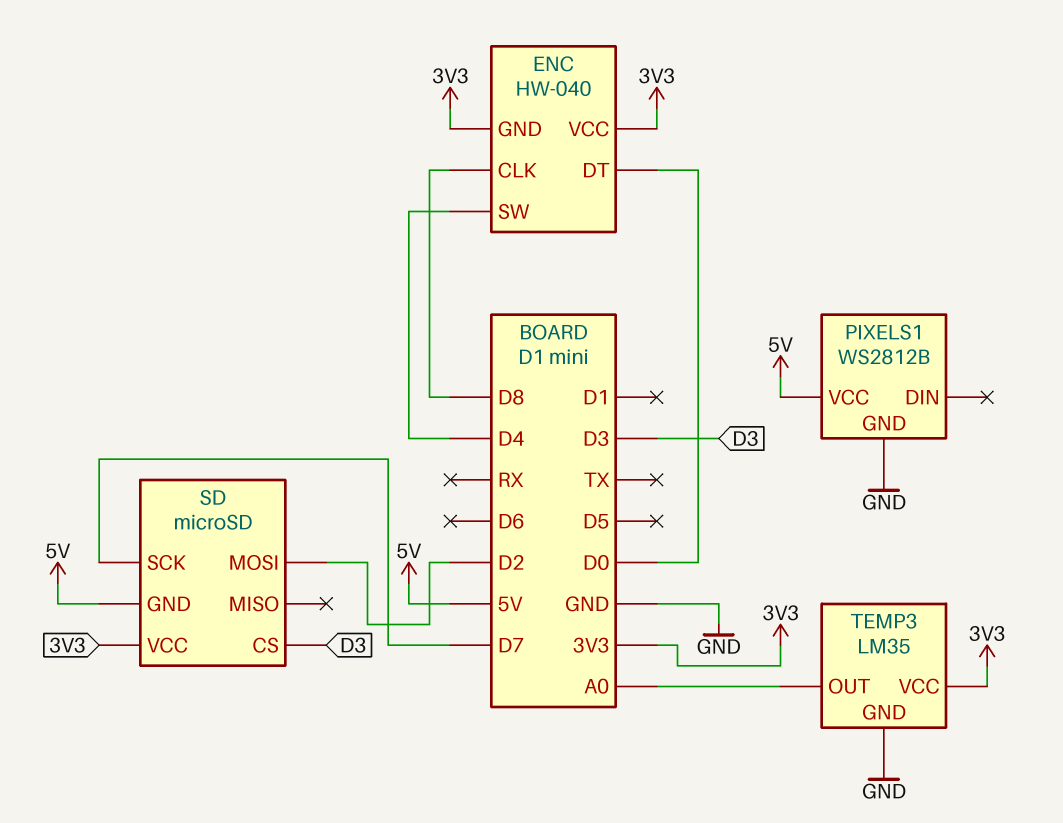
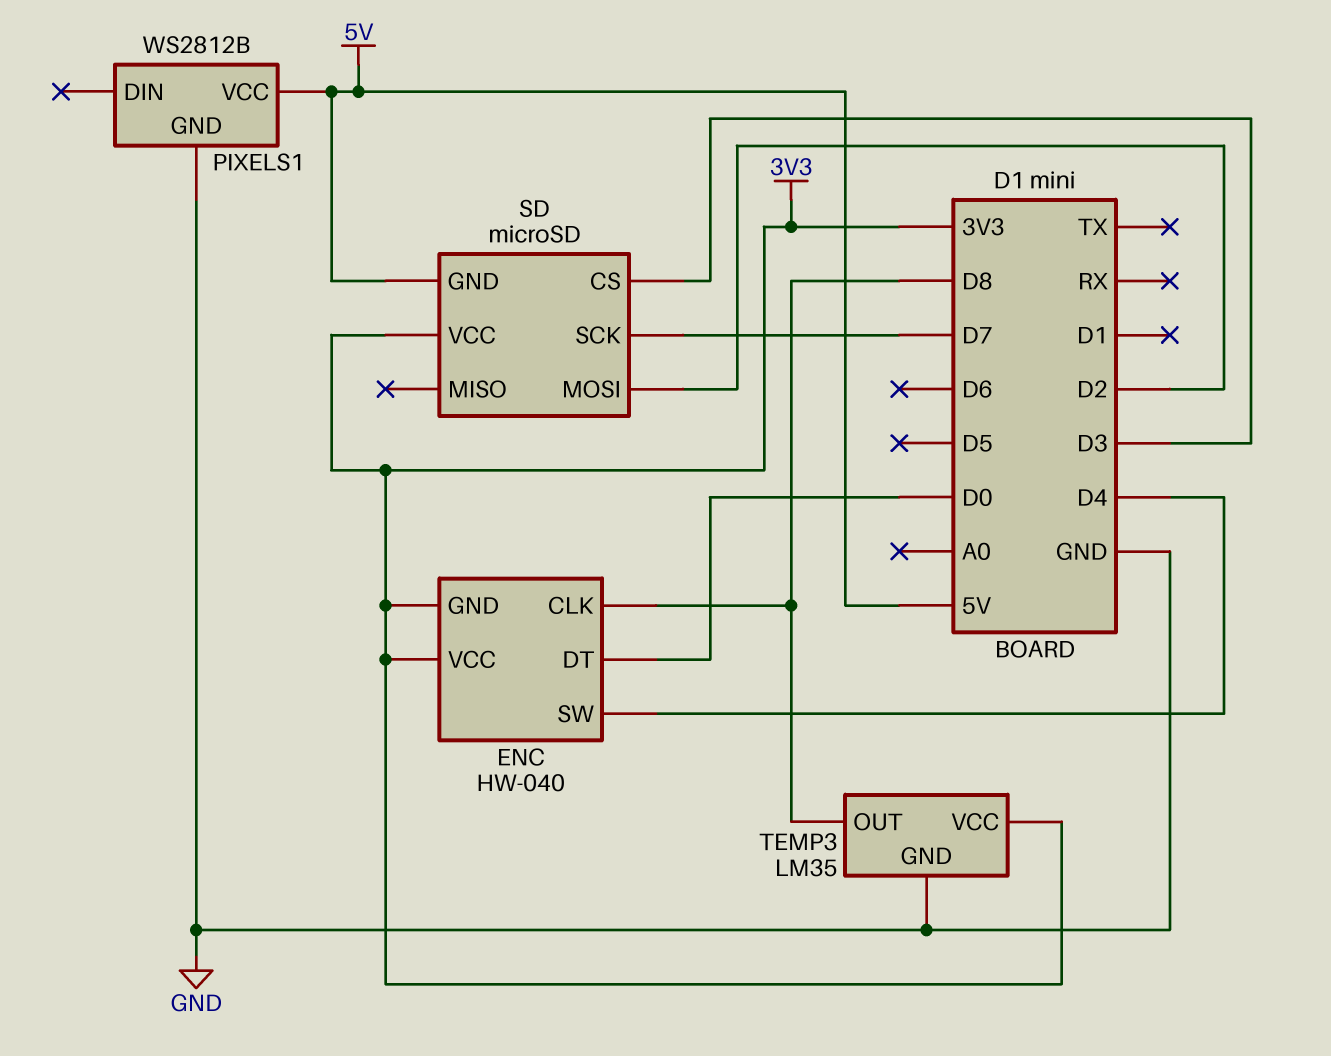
TEMP3 pin OUT: A0 -> D8

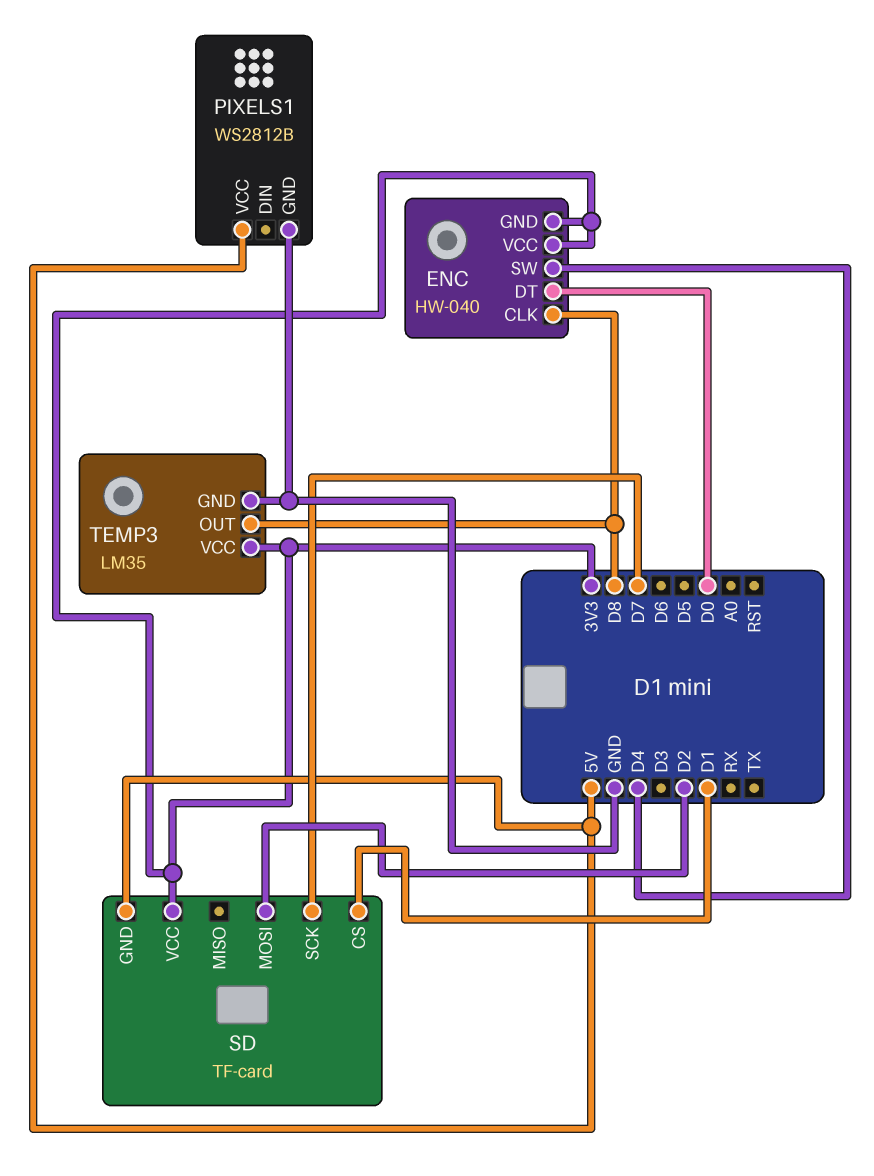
SD: microSD -> TF-card
SD pin CS: D3 -> D1

